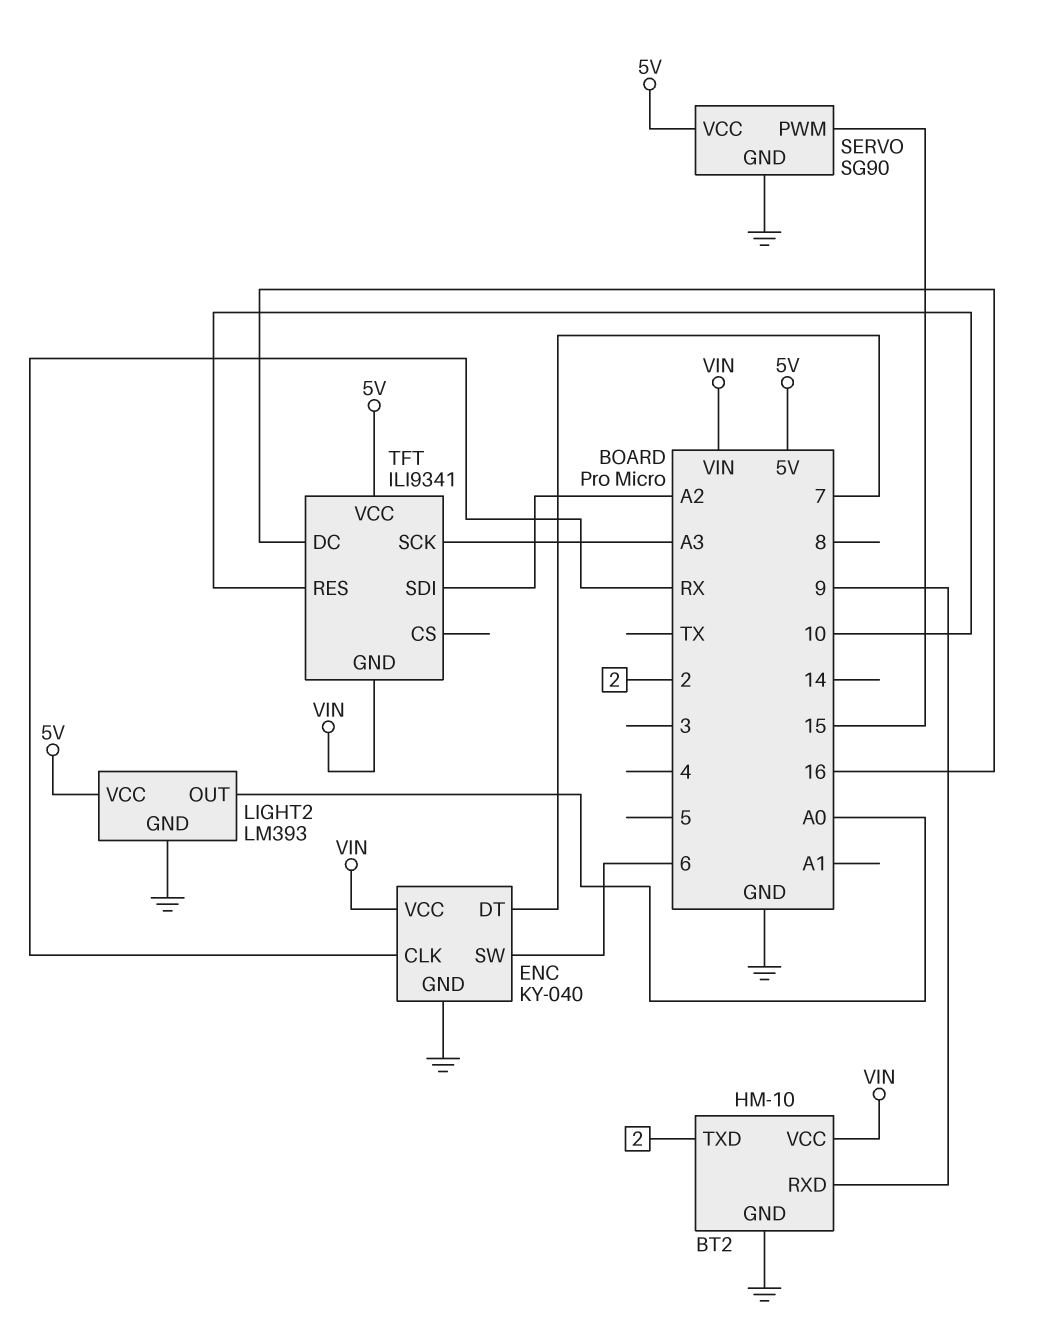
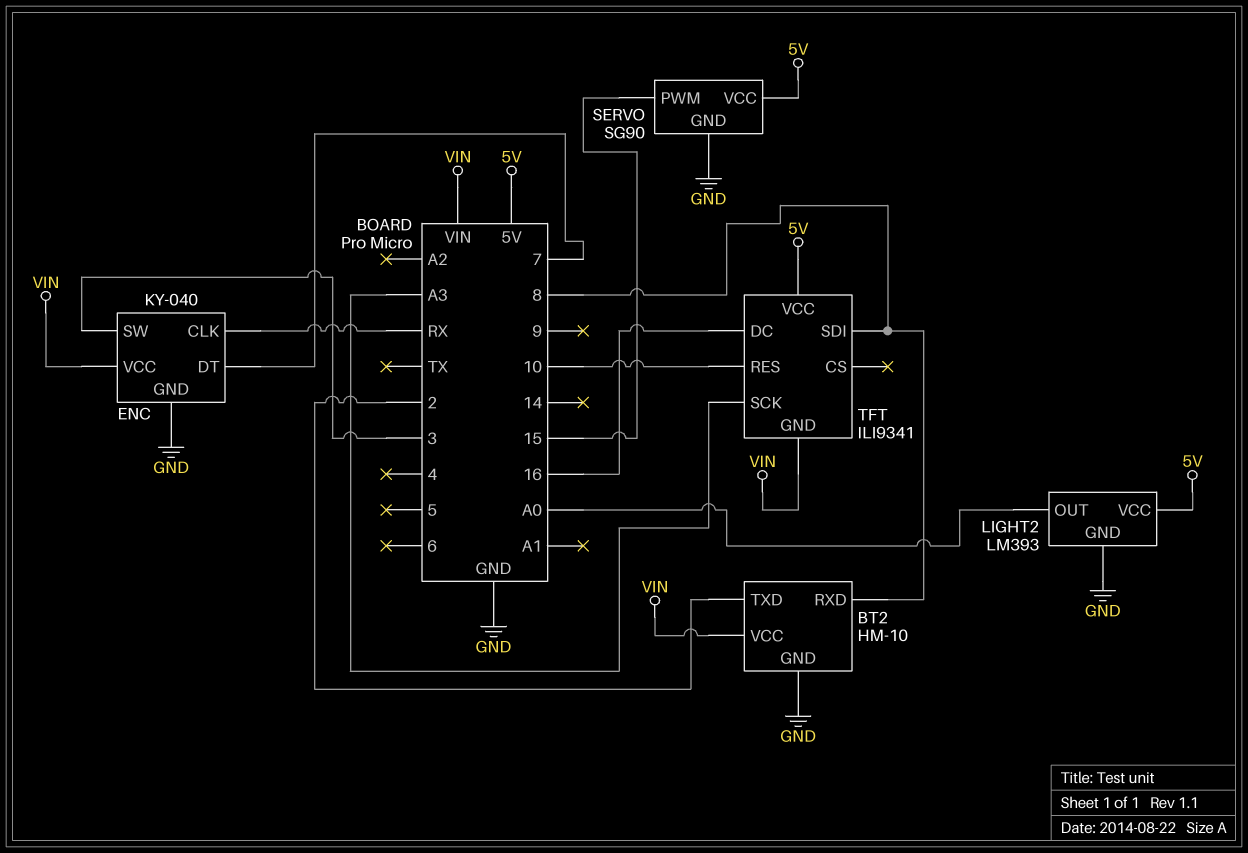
BT2 pin RXD: 9 -> 8
ENC pin SW: 6 -> 3
TFT pin SDI: A2 -> 8

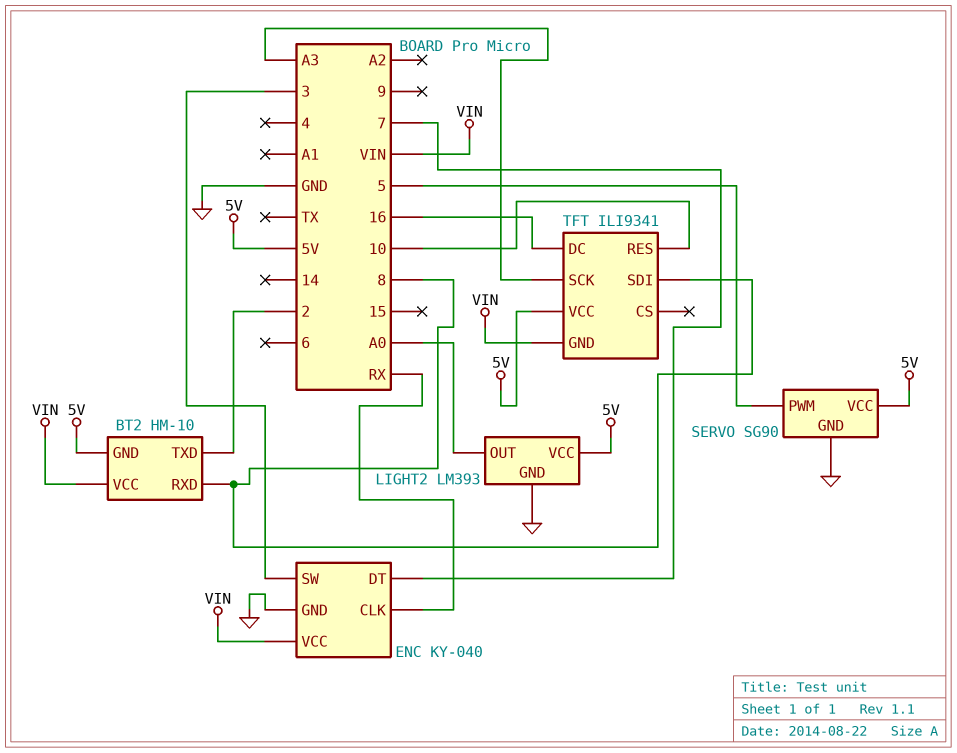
BT2 pin GND: GND -> 5V
SERVO pin PWM: 15 -> 5

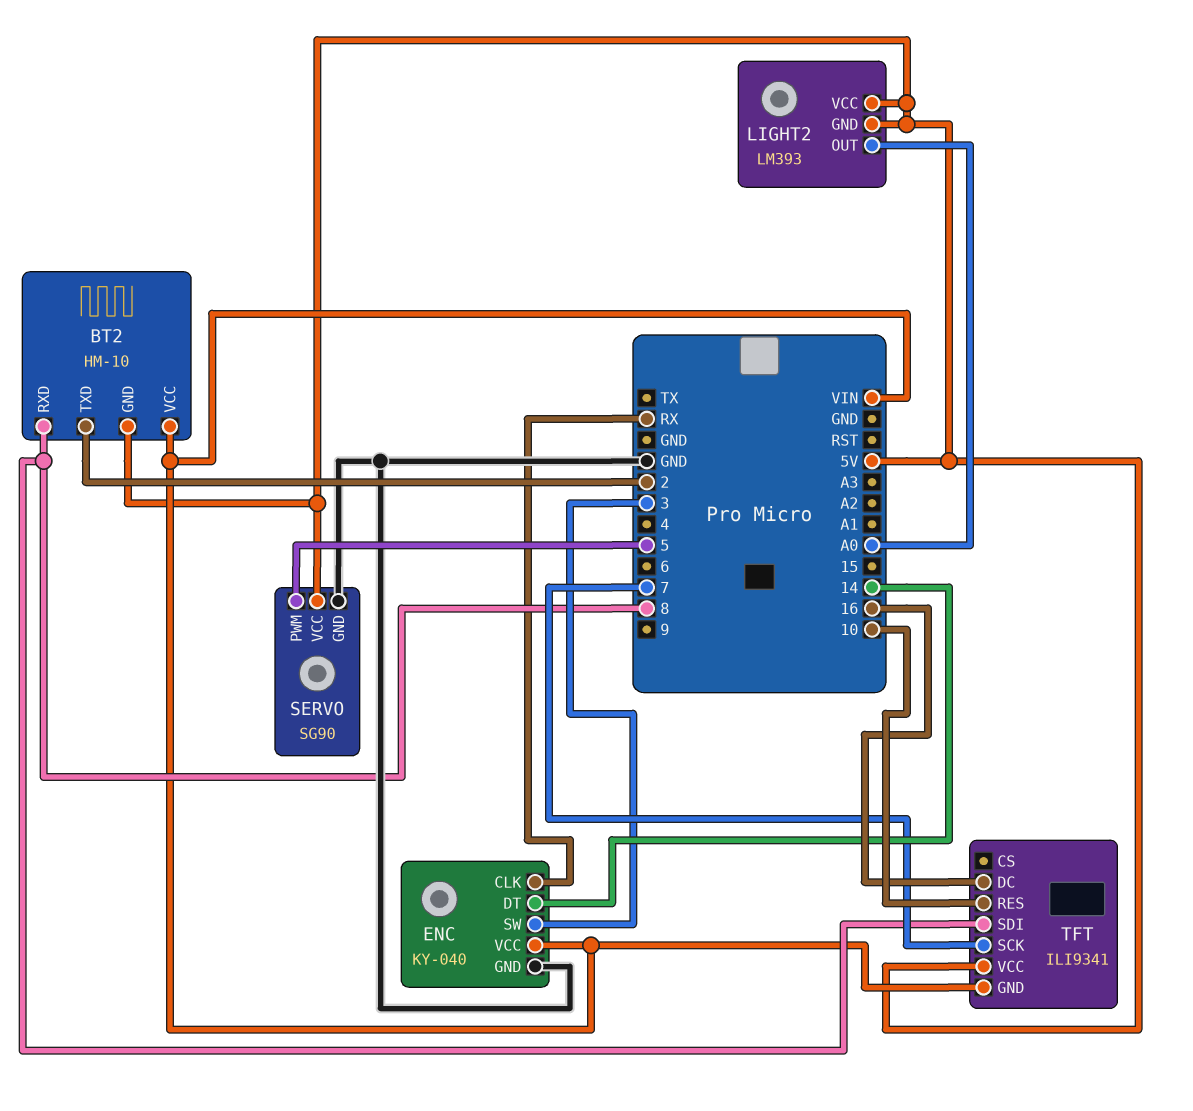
ENC pin DT: 7 -> 14
LIGHT2 pin GND: GND -> 5V
TFT pin SCK: A3 -> 7

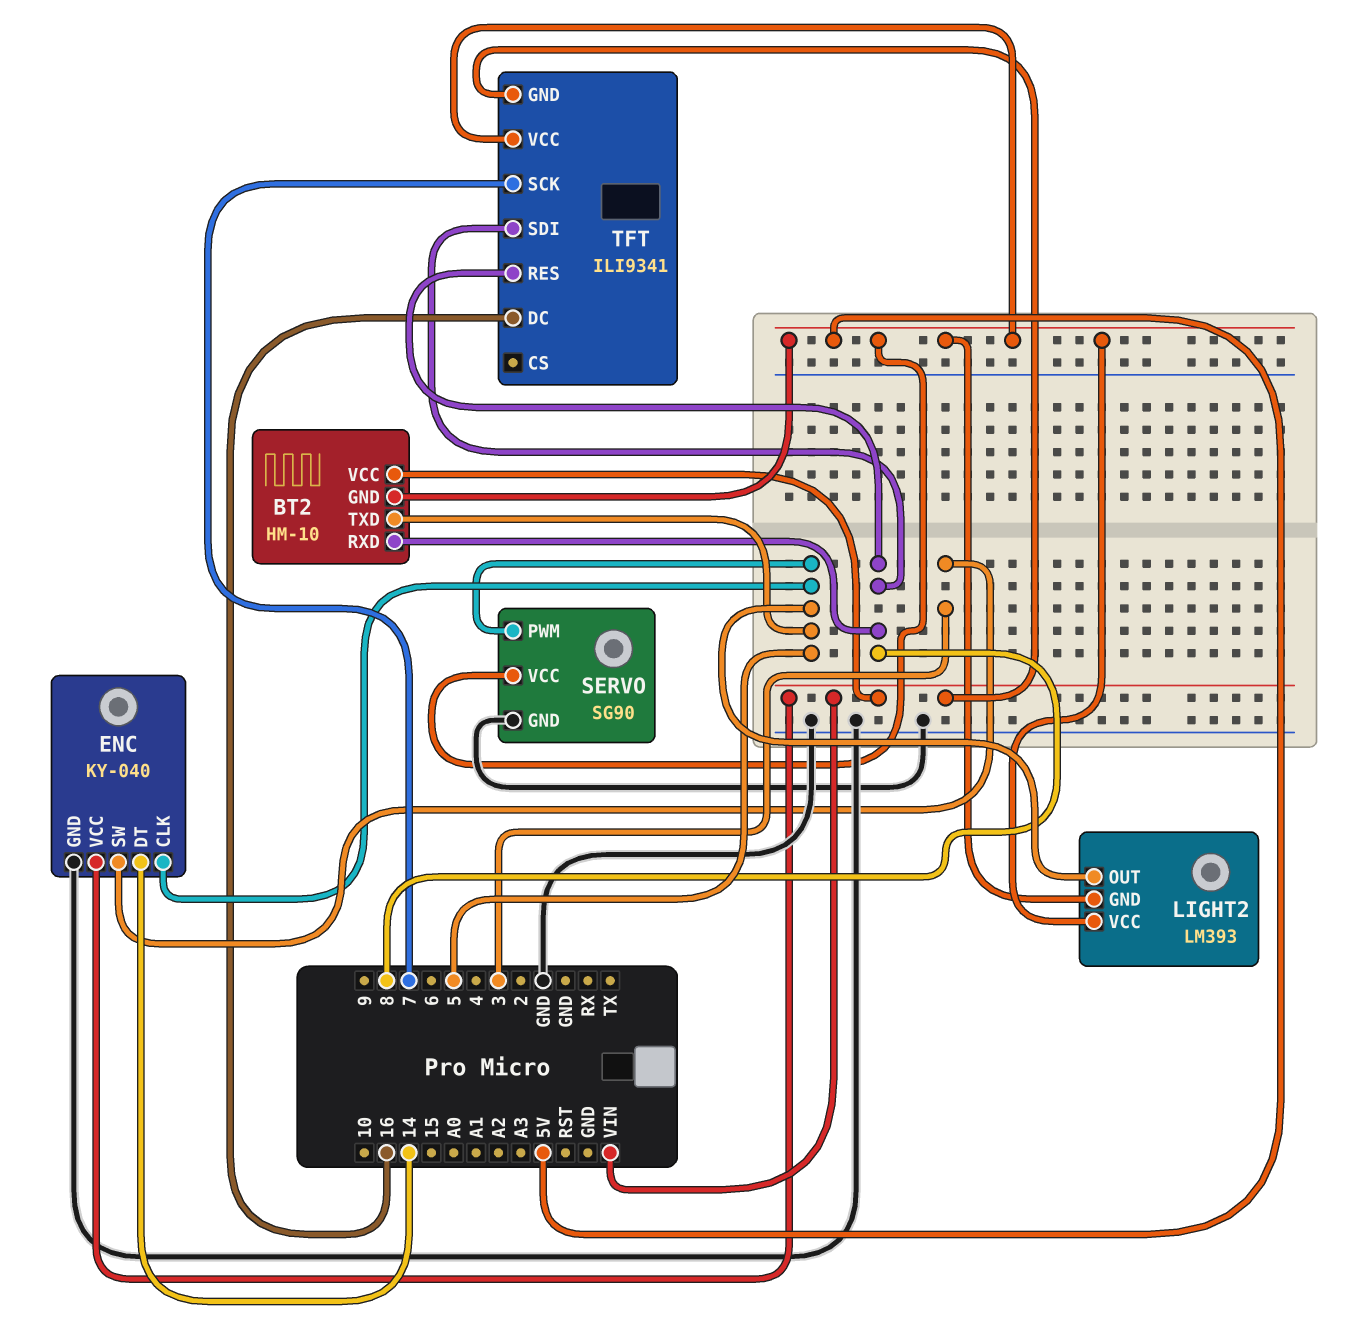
BT2 pin TXD: 2 -> 5
ENC pin CLK: RX -> 5
LIGHT2 pin OUT: A0 -> 5
TFT pin RES: 10 -> 8

